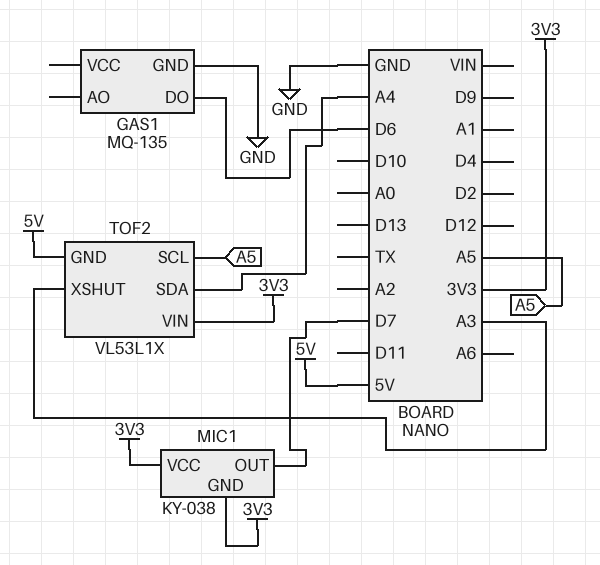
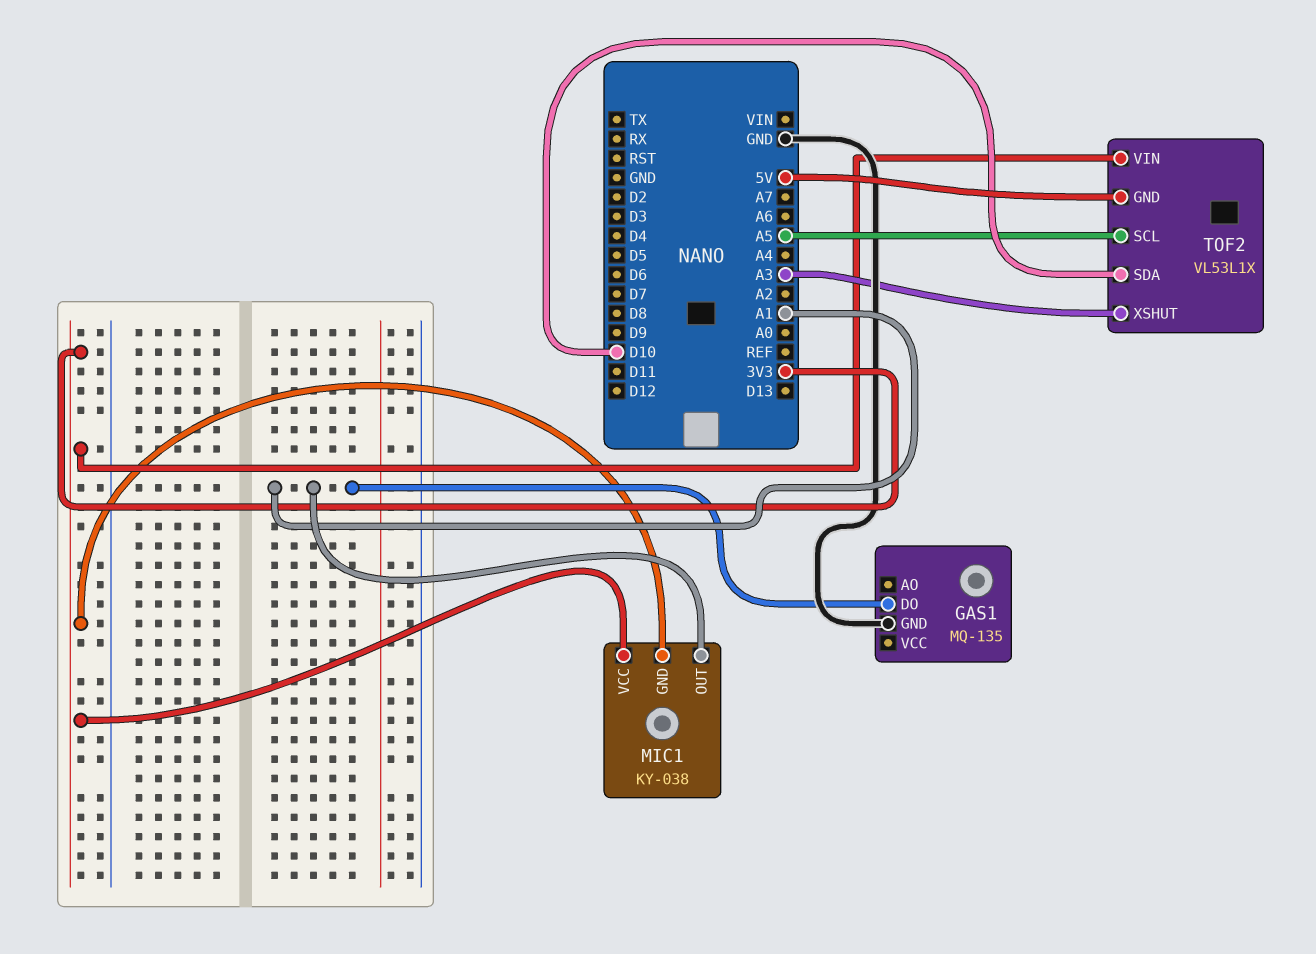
GAS1 pin DO: D6 -> A1
MIC1 pin OUT: D7 -> A1
TOF2 pin SDA: A4 -> D10

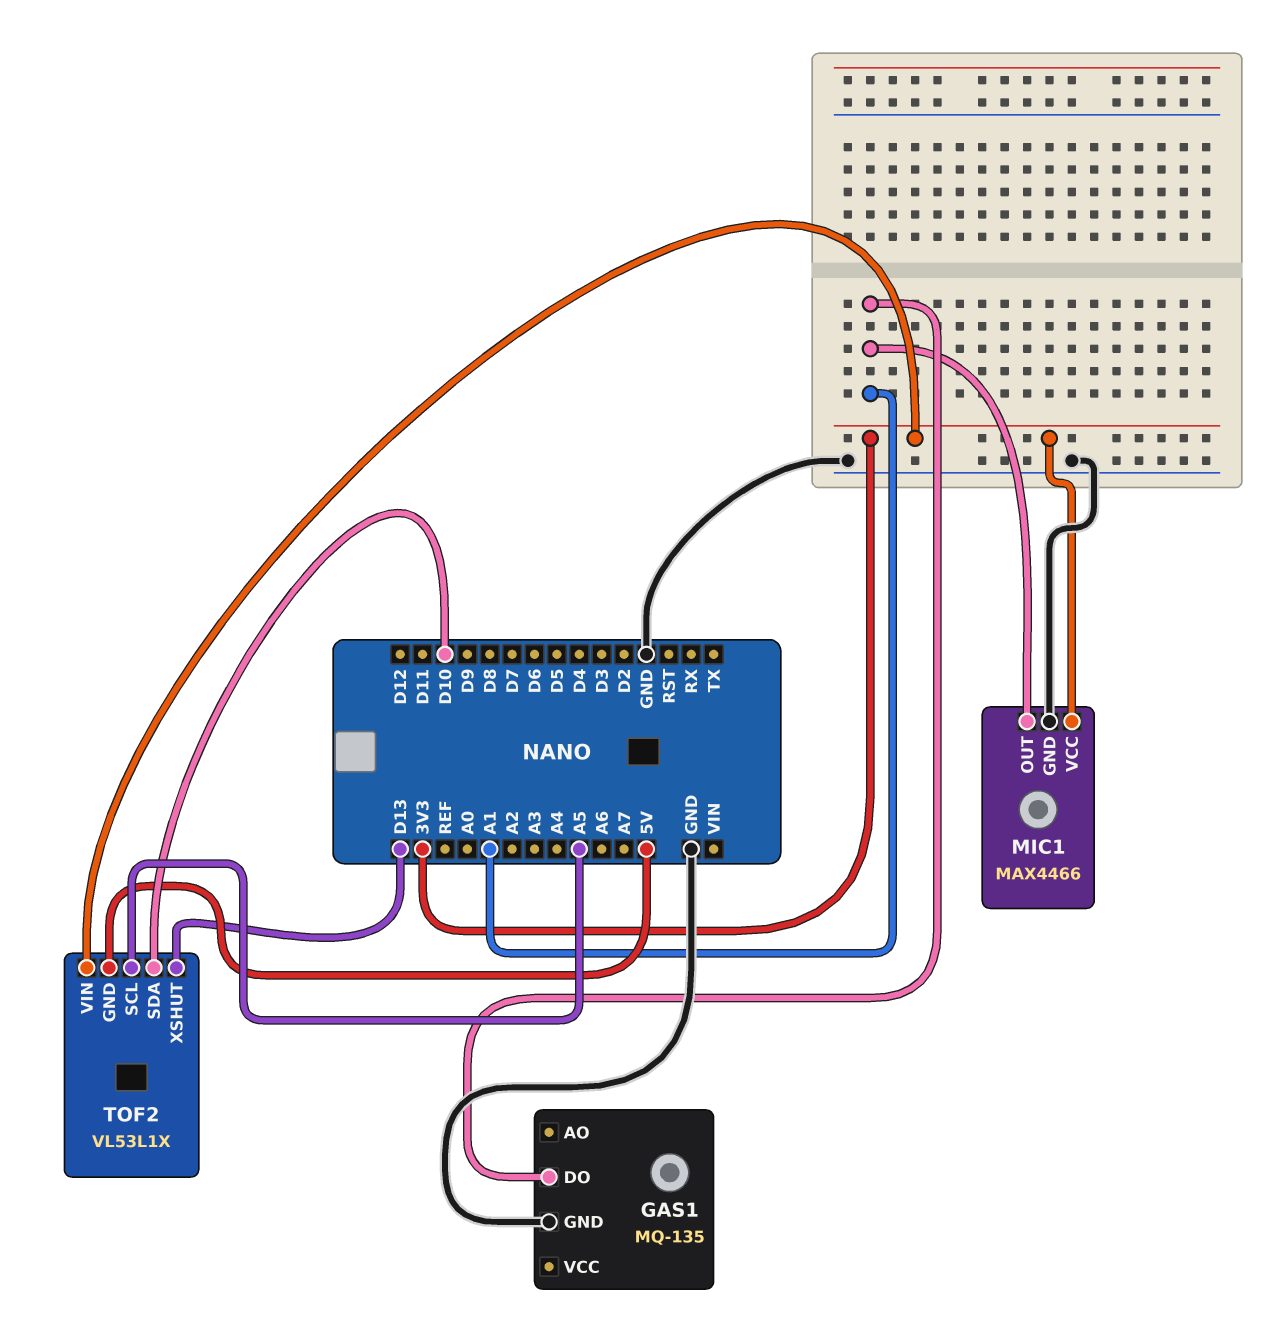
MIC1: KY-038 -> MAX4466
MIC1 pin GND: 3V3 -> GND
TOF2 pin XSHUT: A3 -> D13

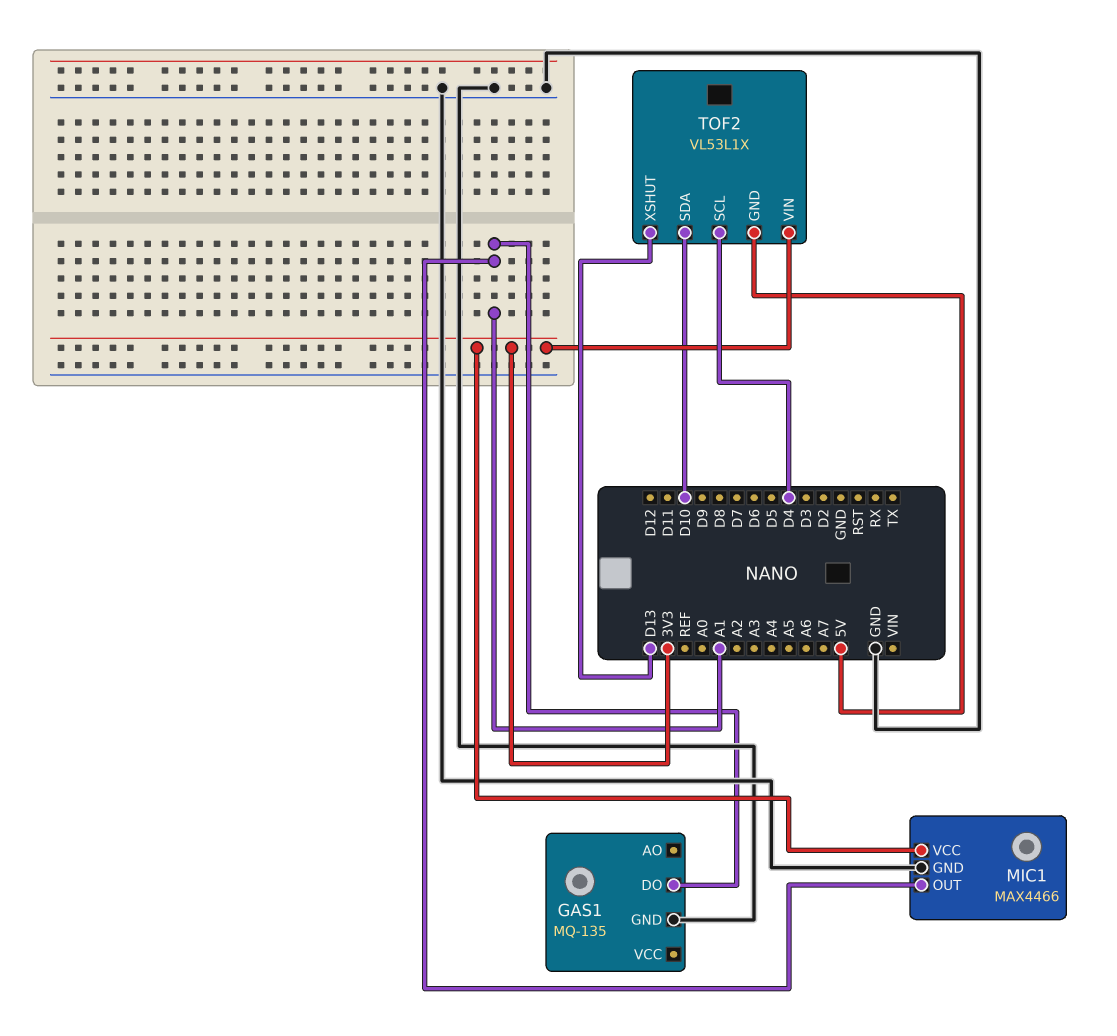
TOF2 pin SCL: A5 -> D4

